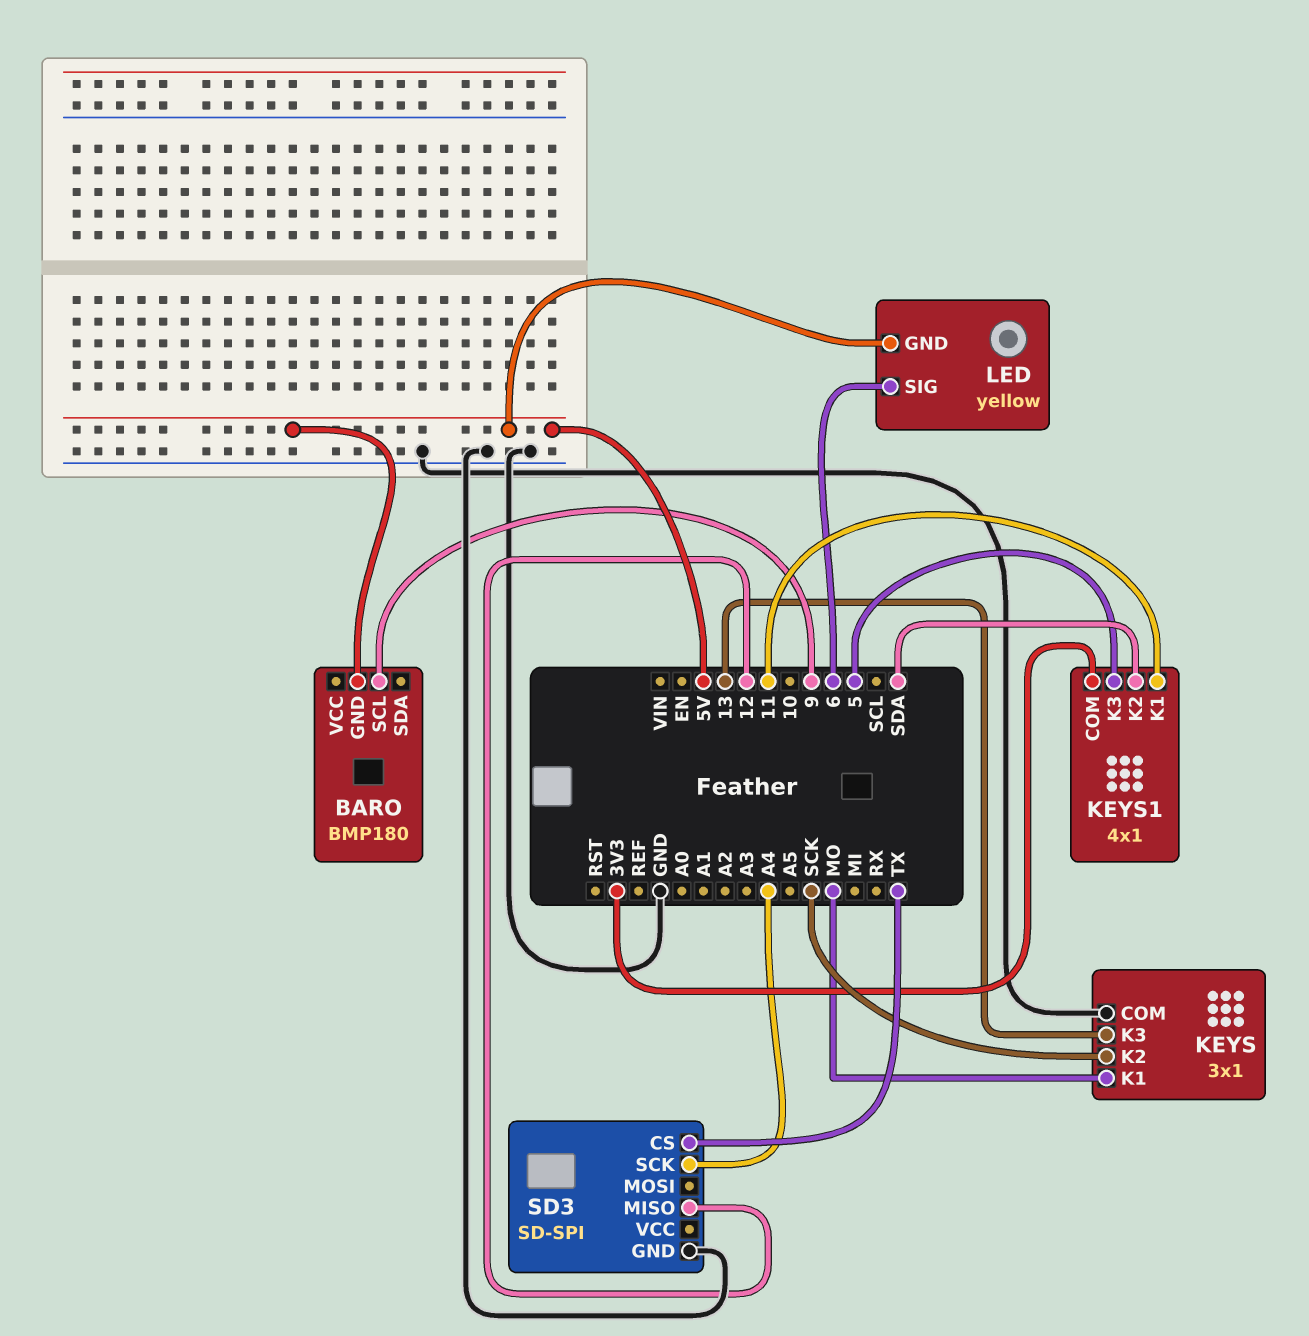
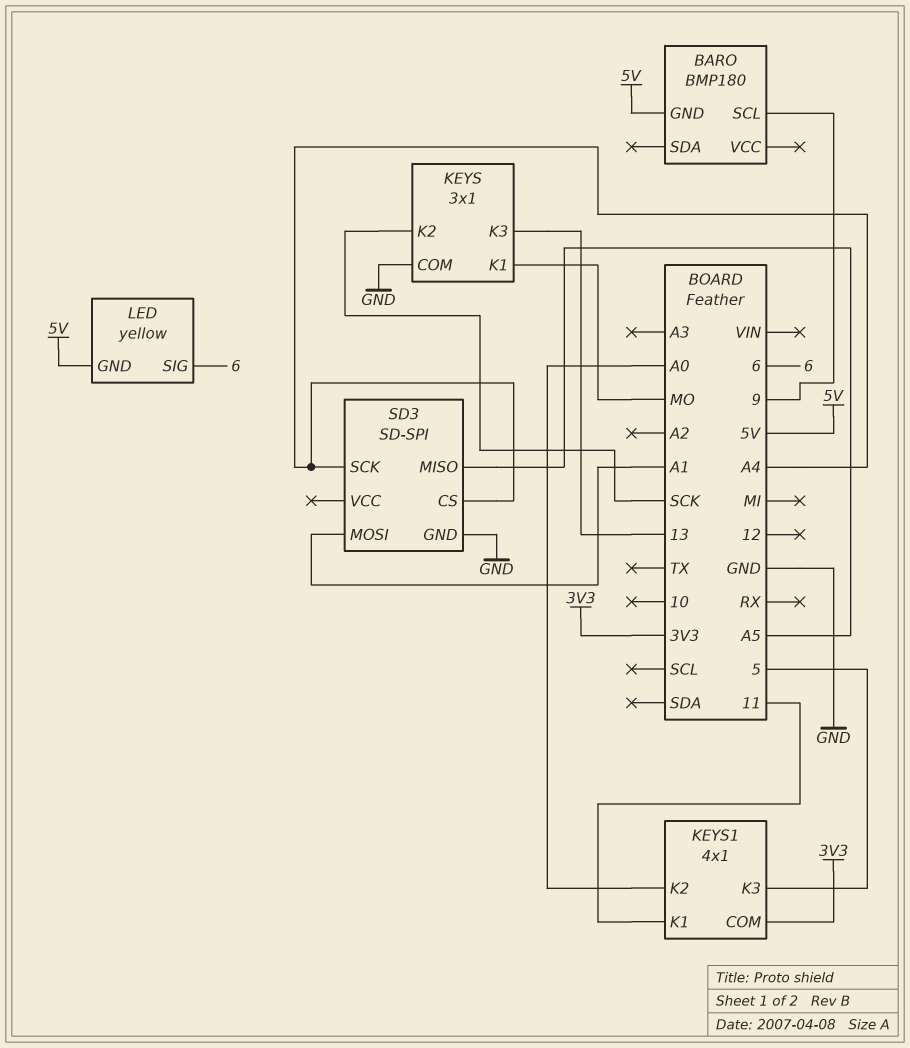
KEYS1 pin K2: SDA -> A0
SD3 pin CS: TX -> A4
SD3 pin MISO: 12 -> A5
SD3 pin MOSI: none -> A1

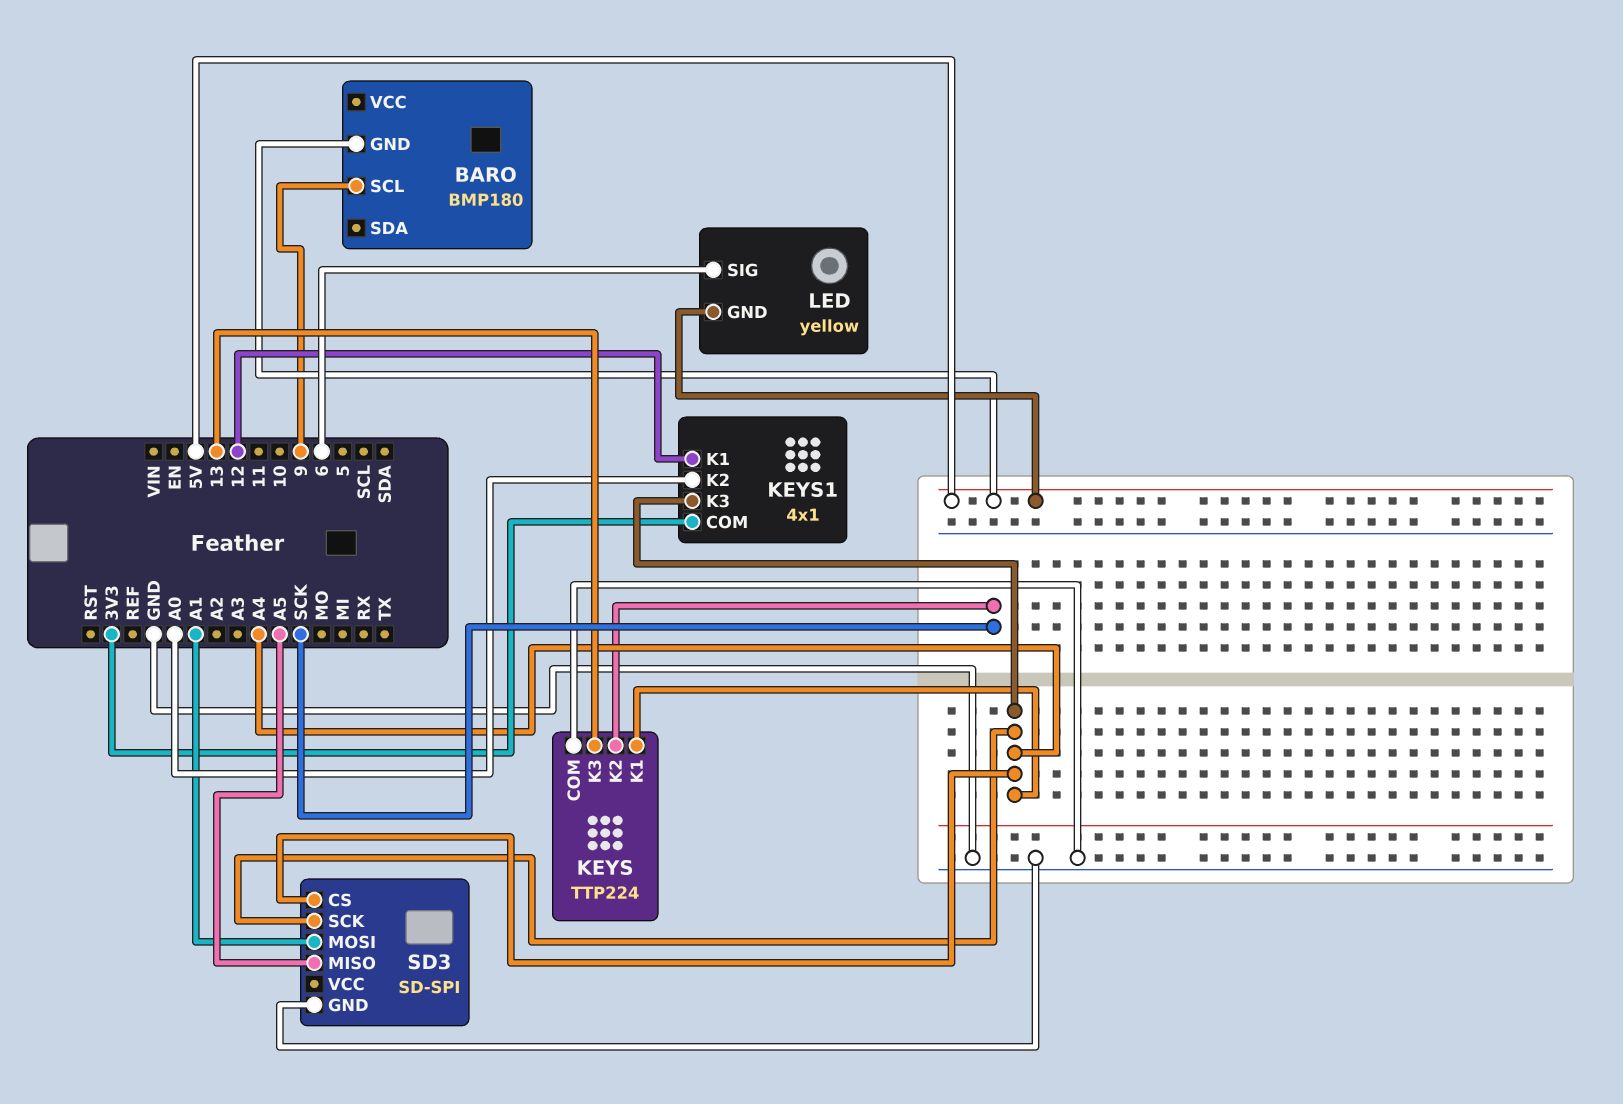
KEYS: 3x1 -> TTP224
KEYS pin K1: MO -> A4
KEYS1 pin K1: 11 -> 12
KEYS1 pin K3: 5 -> A4

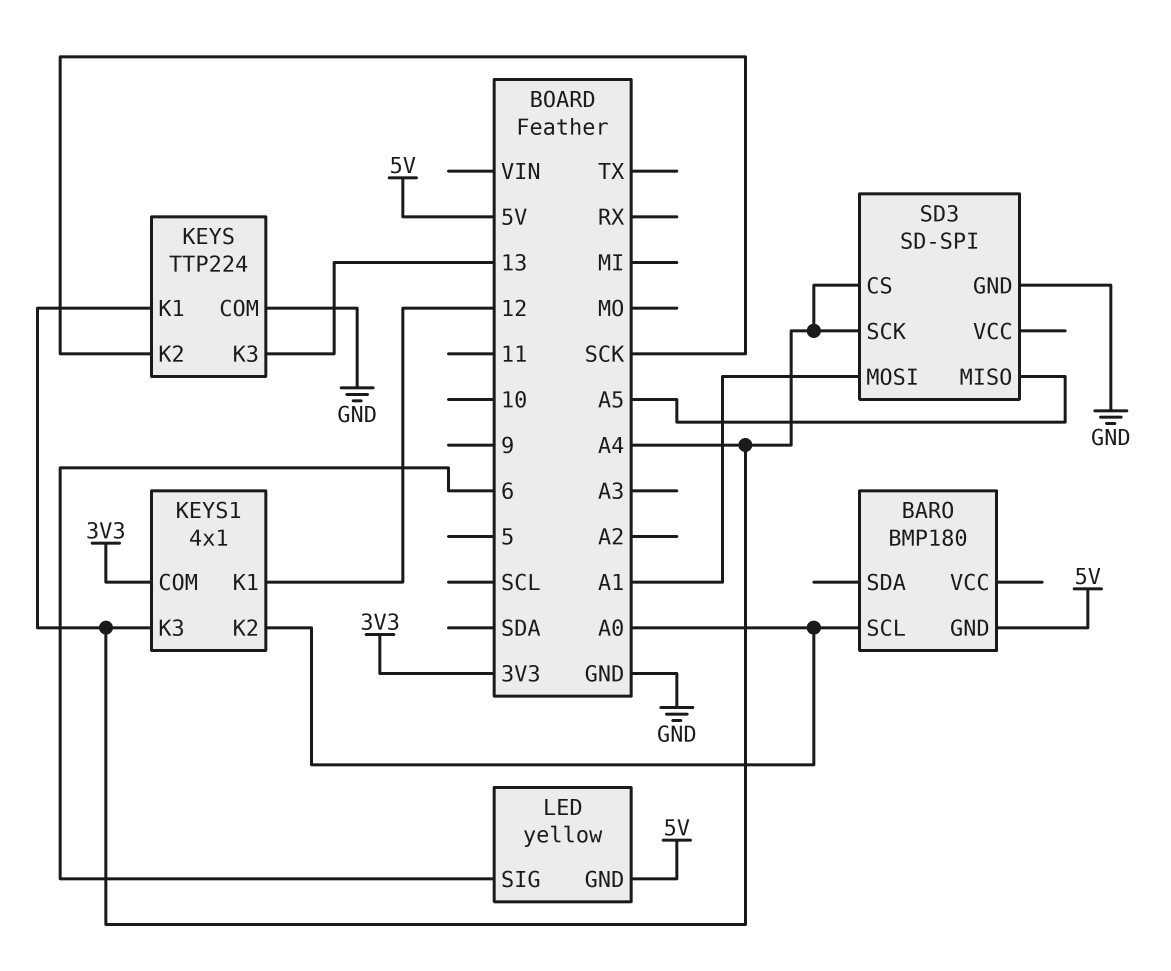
BARO pin SCL: 9 -> A0

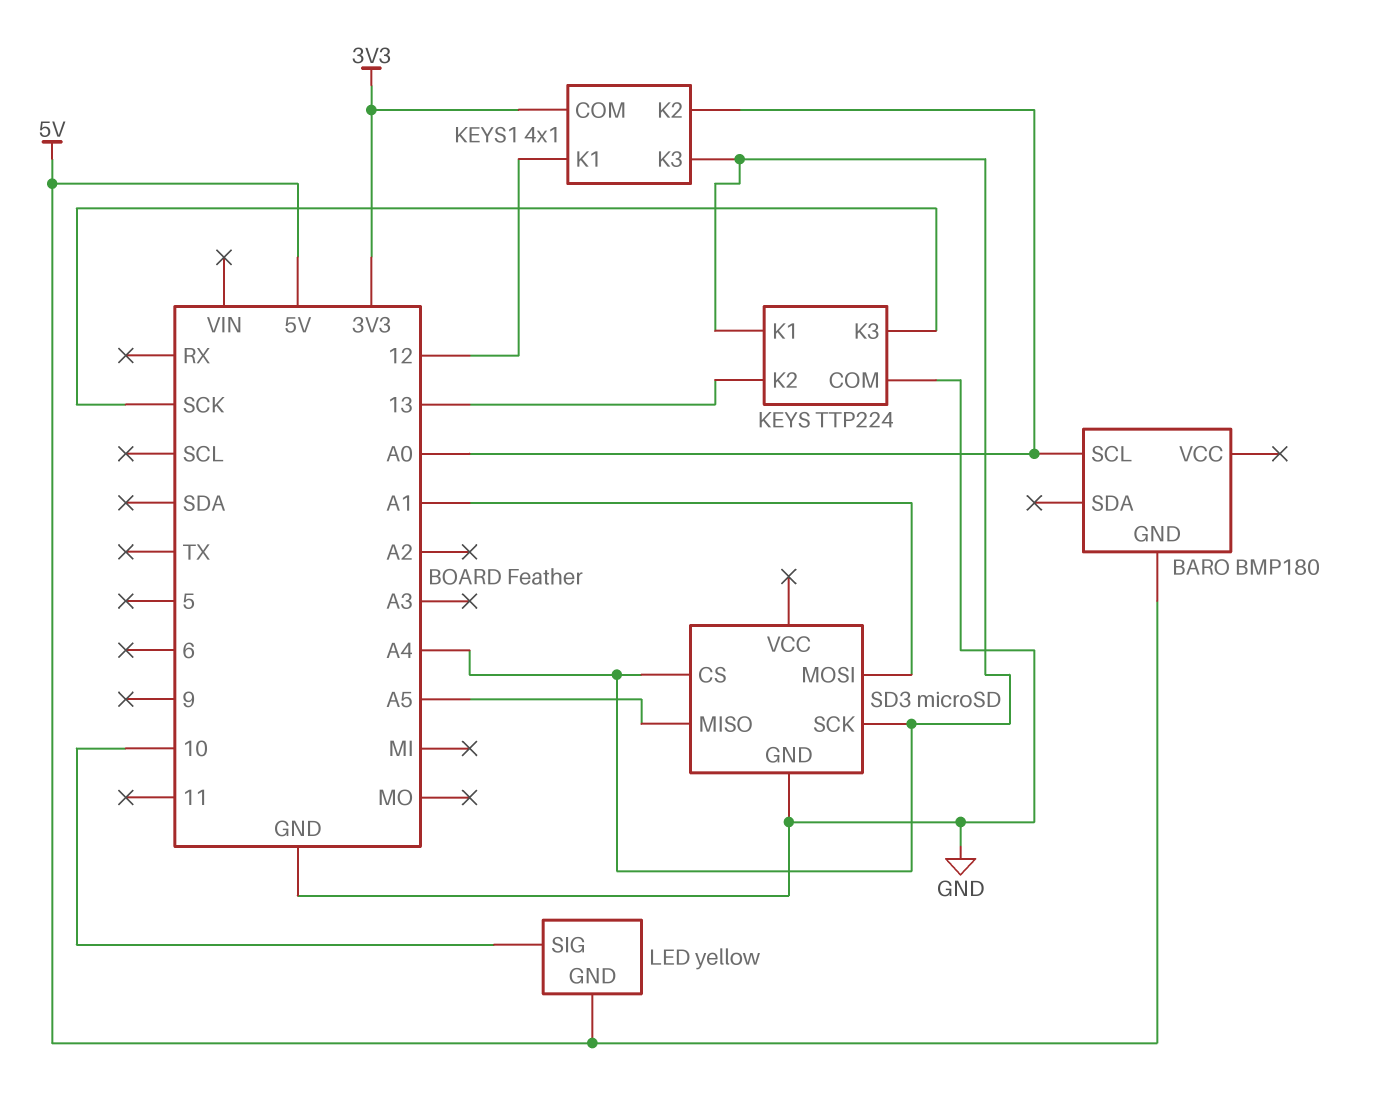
KEYS pin K2: SCK -> 13
KEYS pin K3: 13 -> SCK
LED pin SIG: 6 -> 10
SD3: SD-SPI -> microSD

